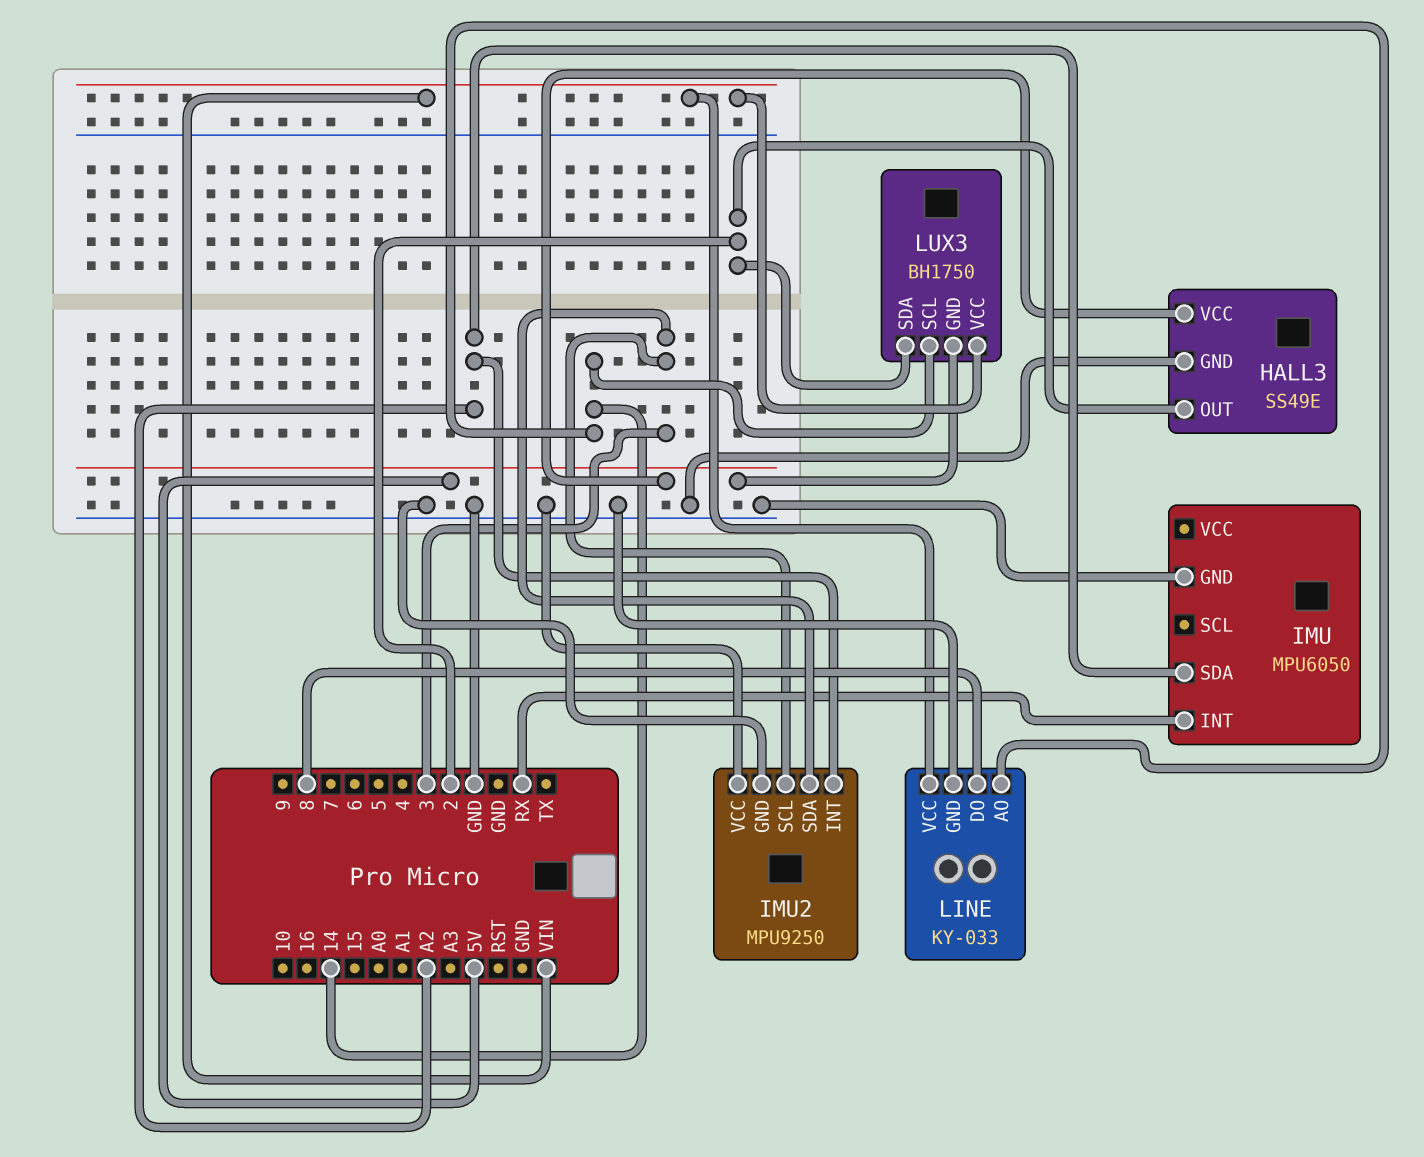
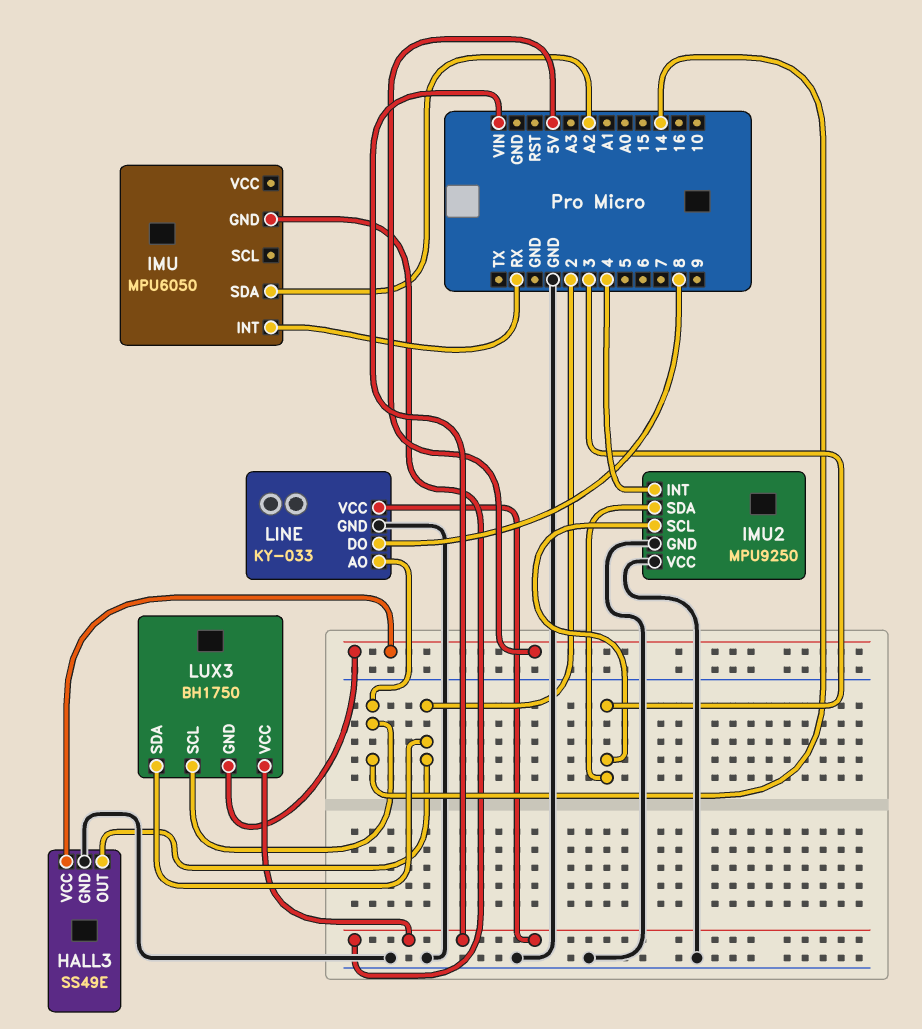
IMU pin GND: GND -> VIN
IMU2 pin INT: A2 -> 4

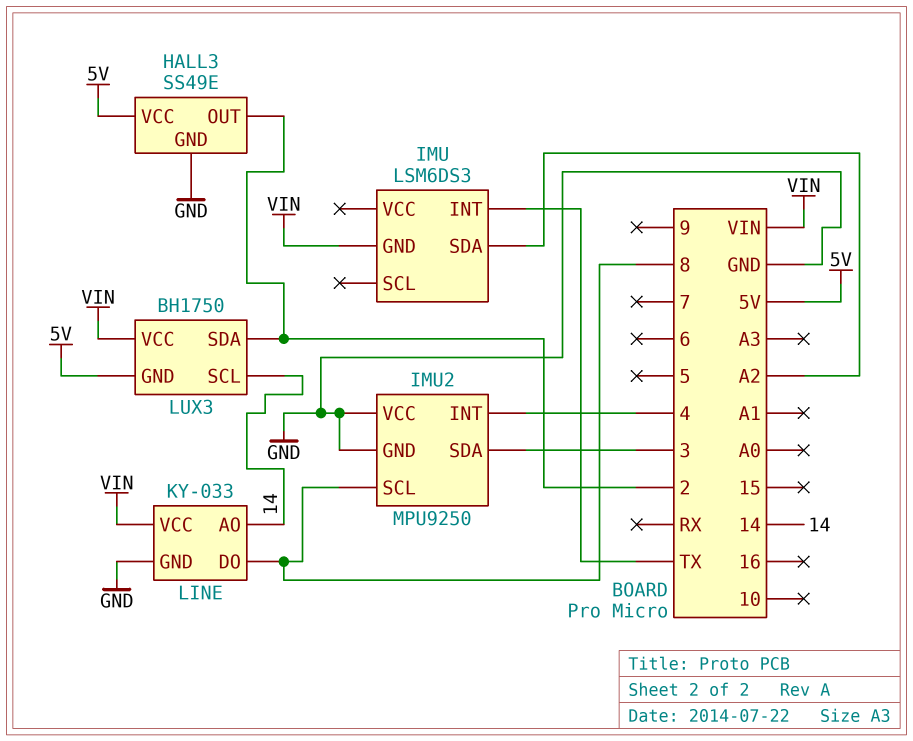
IMU: MPU6050 -> LSM6DS3
IMU pin INT: RX -> TX
IMU2 pin SCL: 3 -> 8

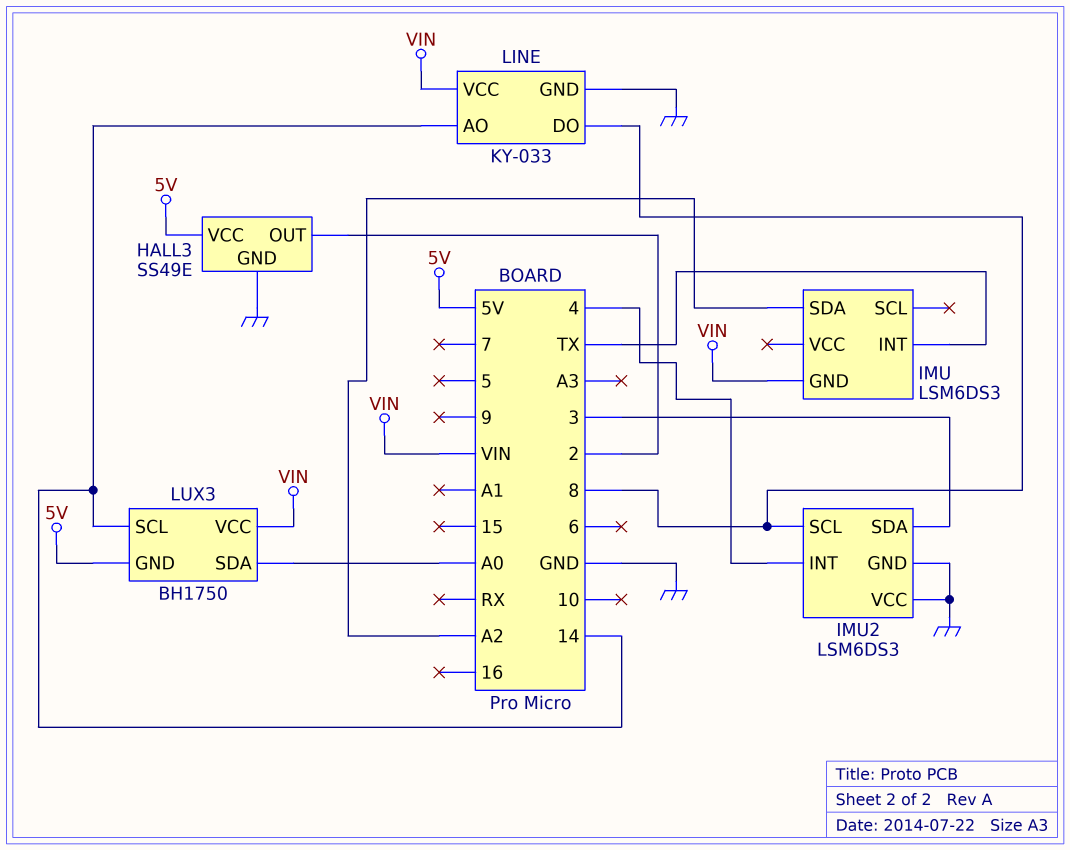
IMU2: MPU9250 -> LSM6DS3
LUX3 pin SDA: 2 -> A0

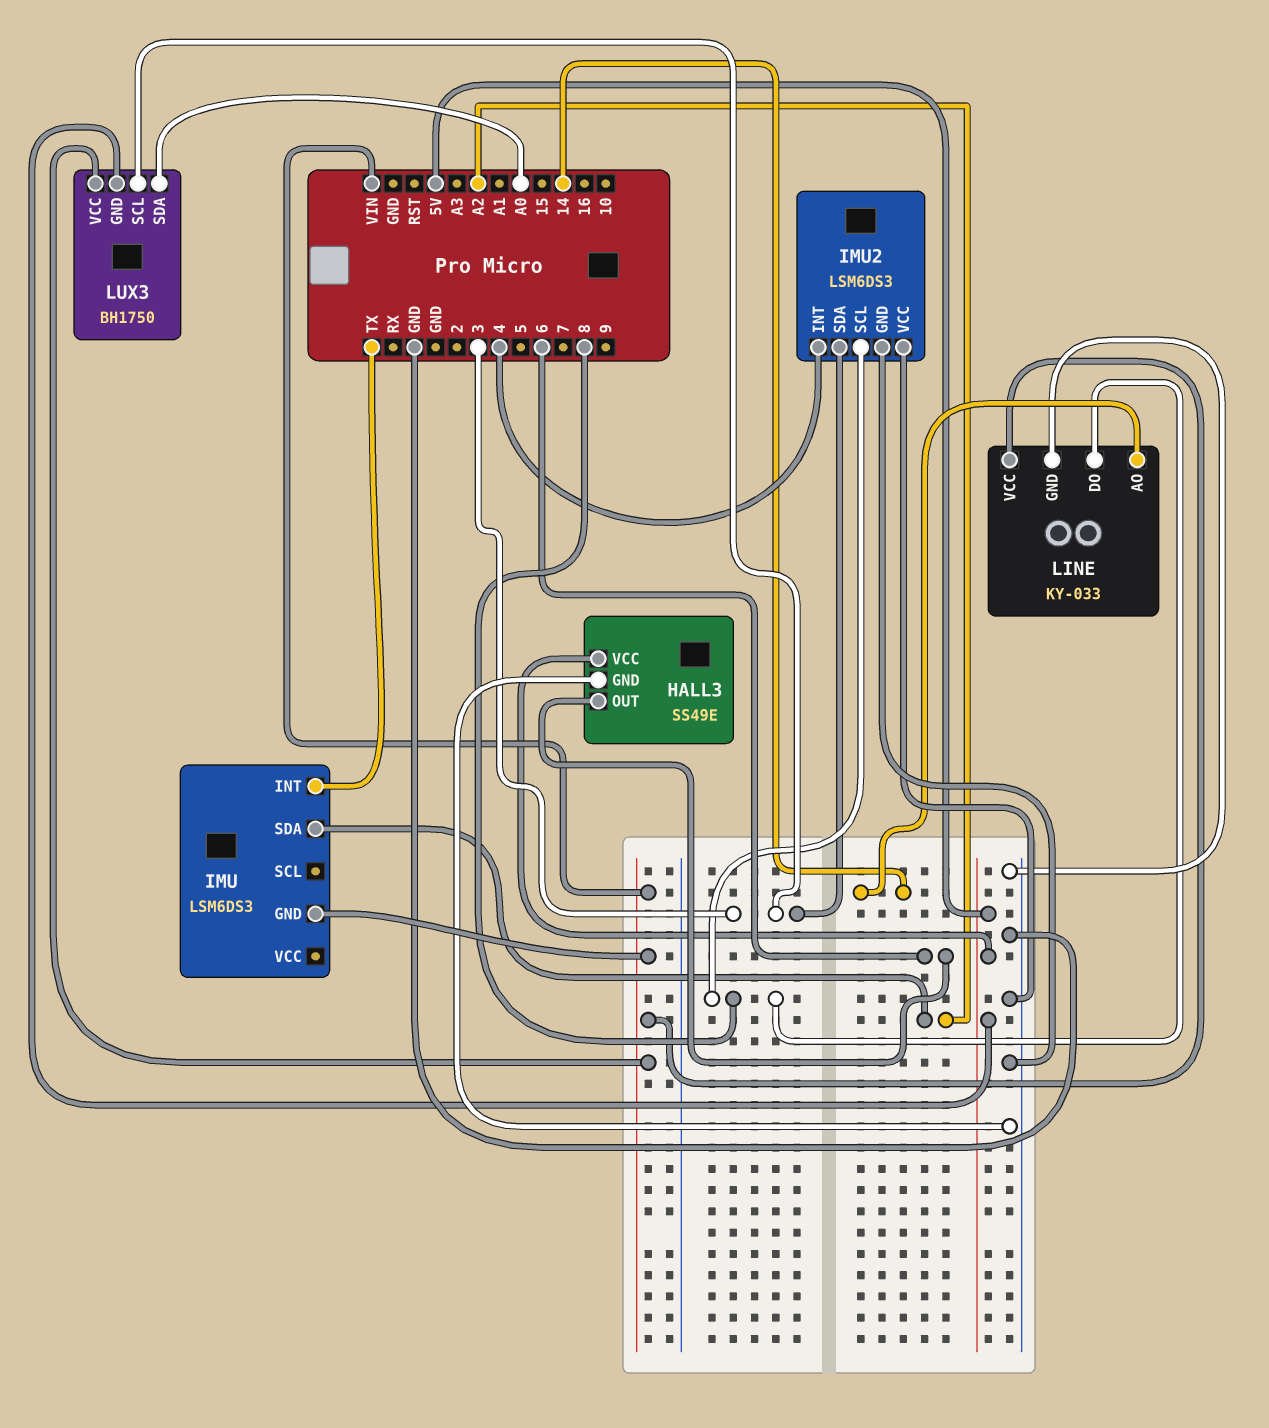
HALL3 pin OUT: 2 -> 6
LUX3 pin SCL: 14 -> 3

